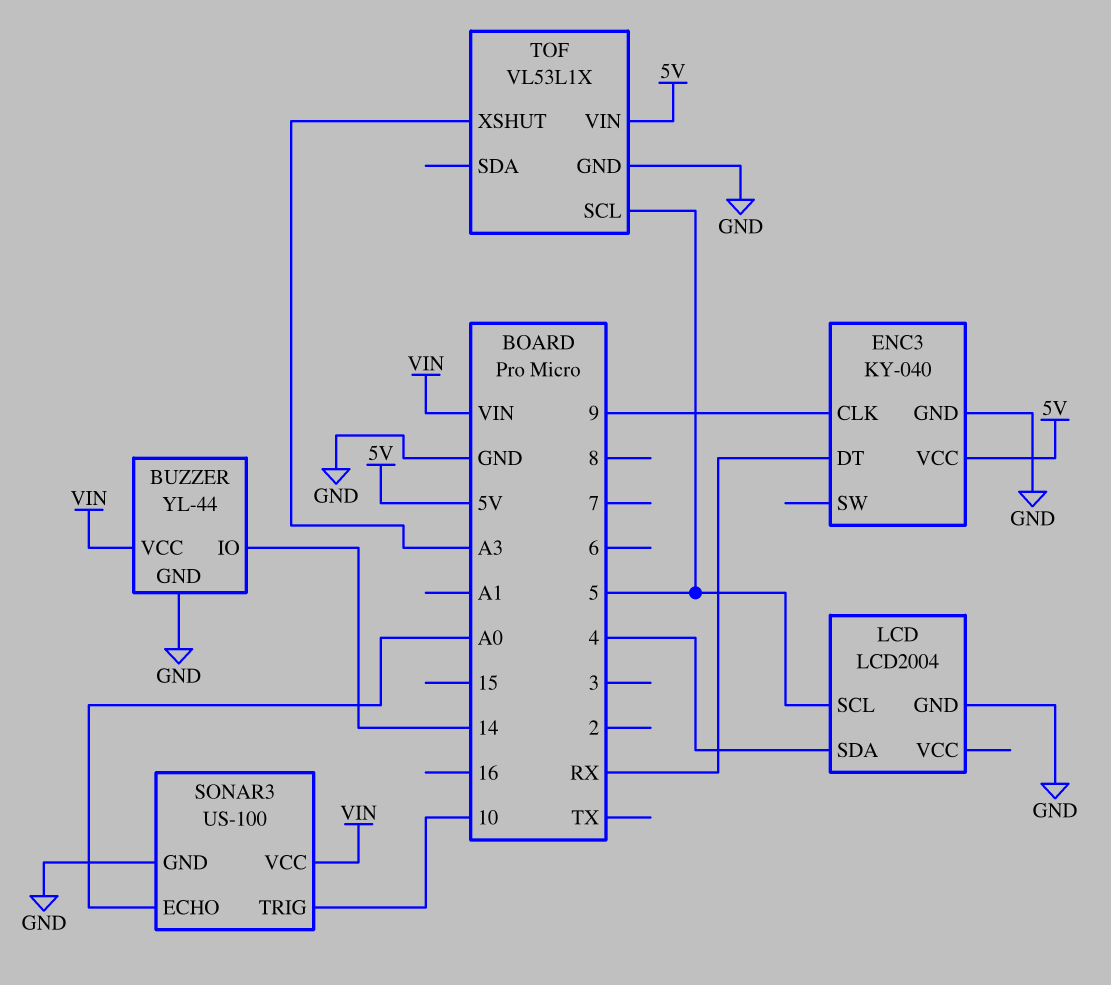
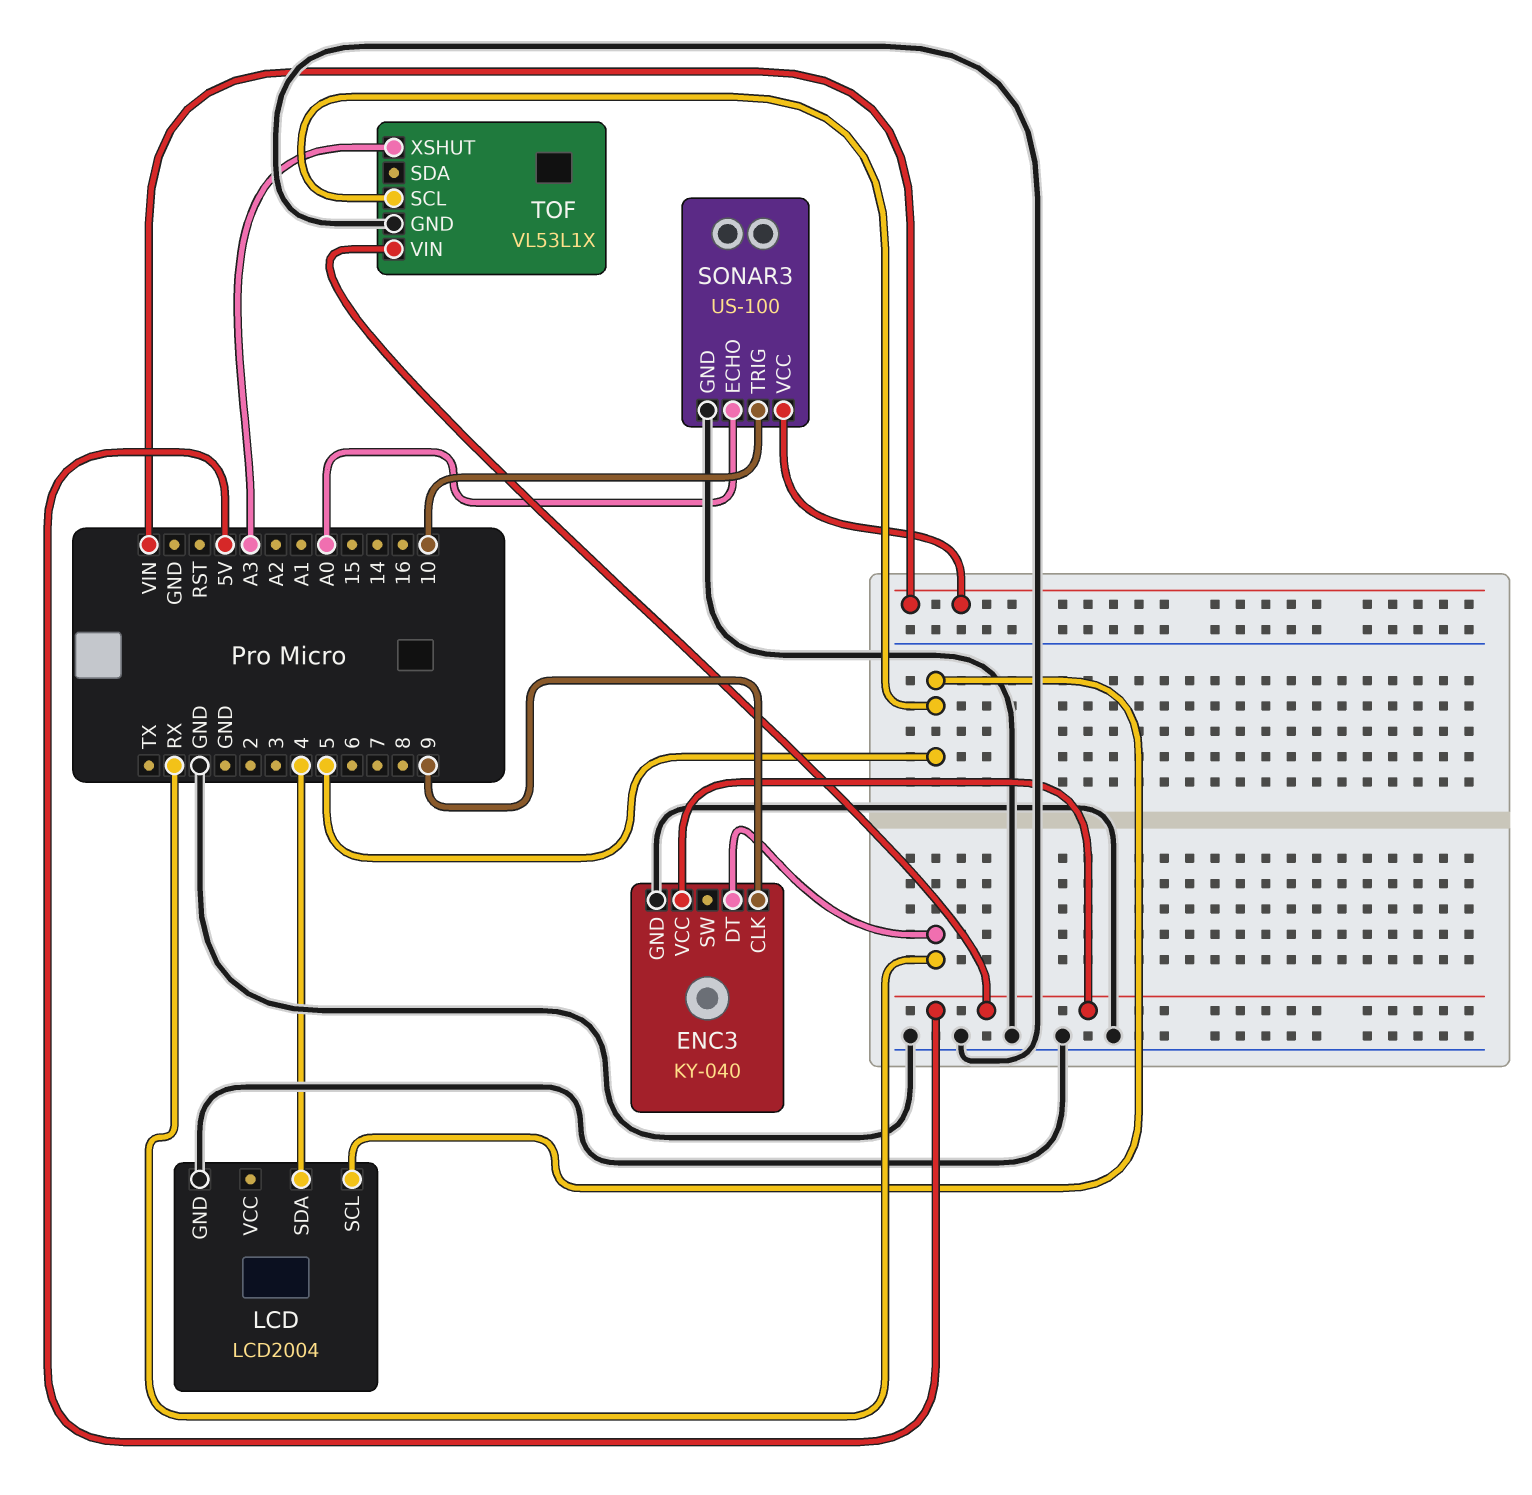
BUZZER: YL-44 -> none
BUZZER pin GND: GND -> none
BUZZER pin IO: 14 -> none
BUZZER pin VCC: VIN -> none

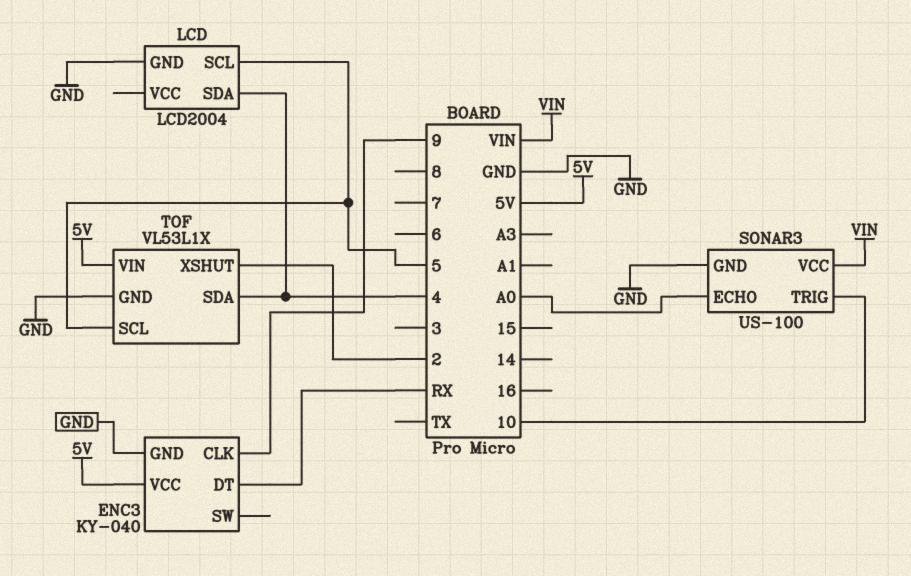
TOF pin SDA: none -> 4
TOF pin XSHUT: A3 -> 2

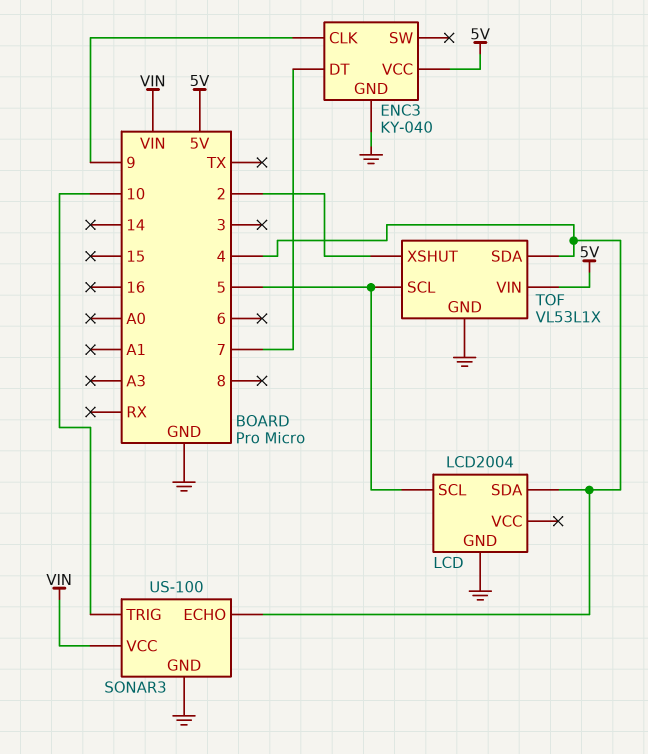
ENC3 pin DT: RX -> 7
SONAR3 pin ECHO: A0 -> 4

